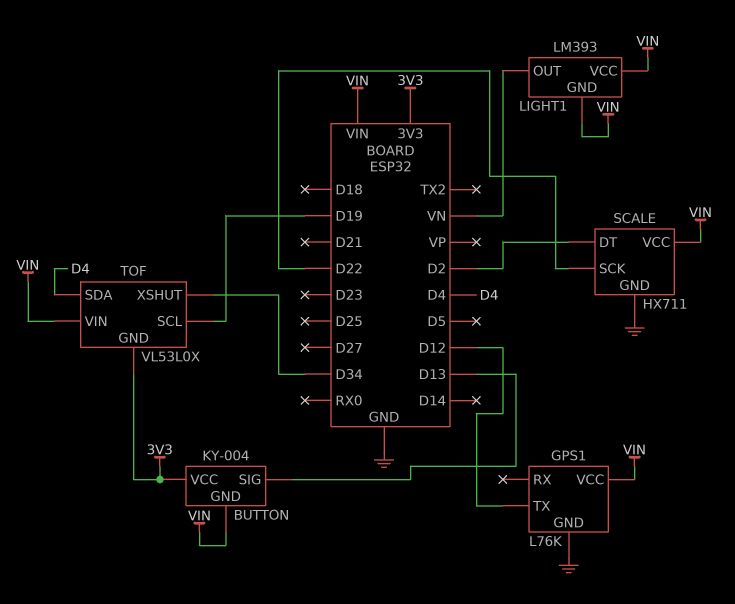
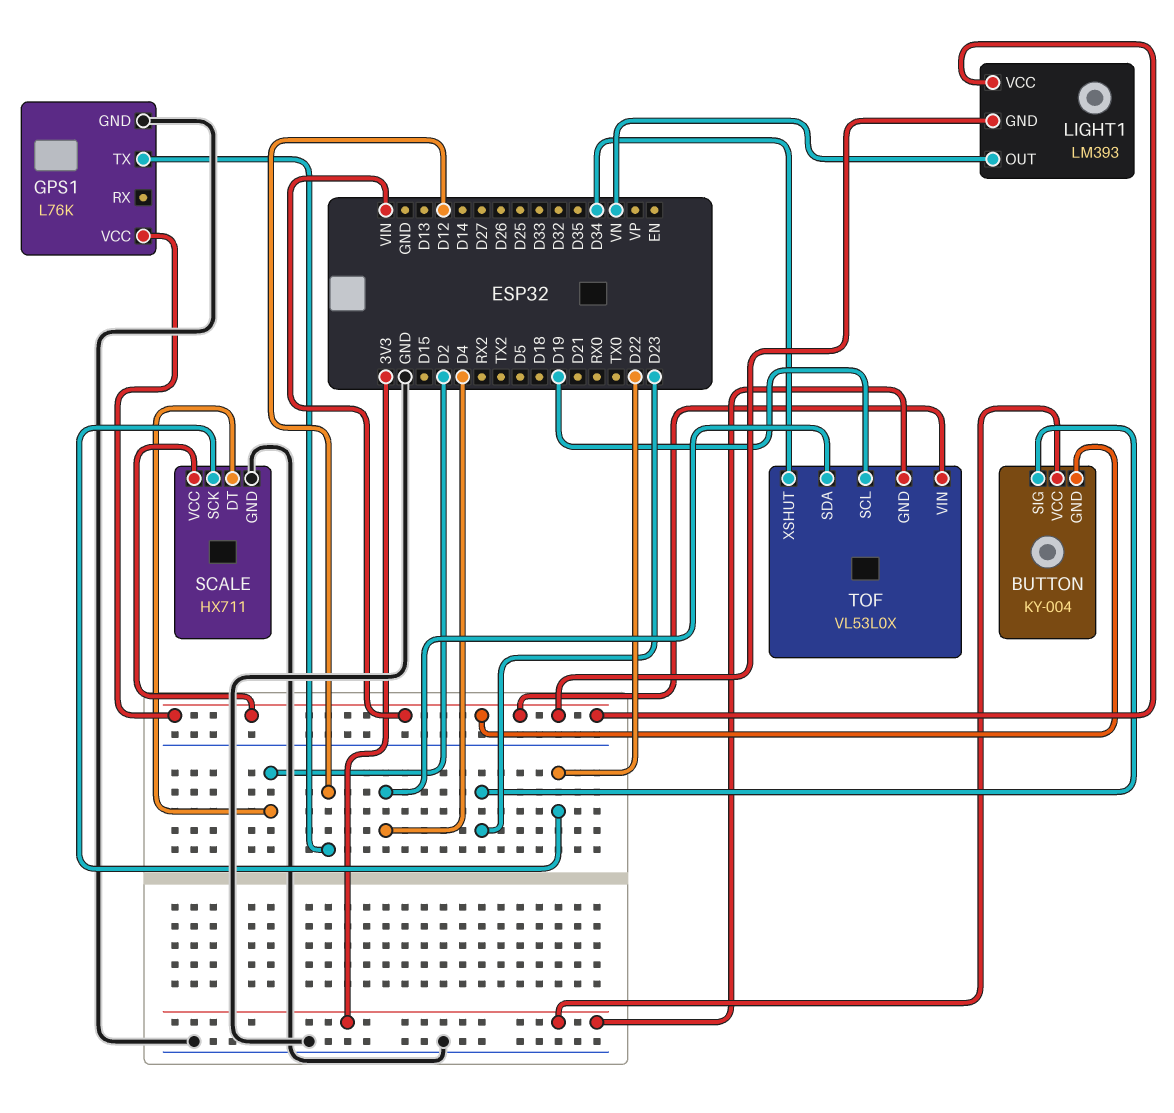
BUTTON pin SIG: D13 -> D23

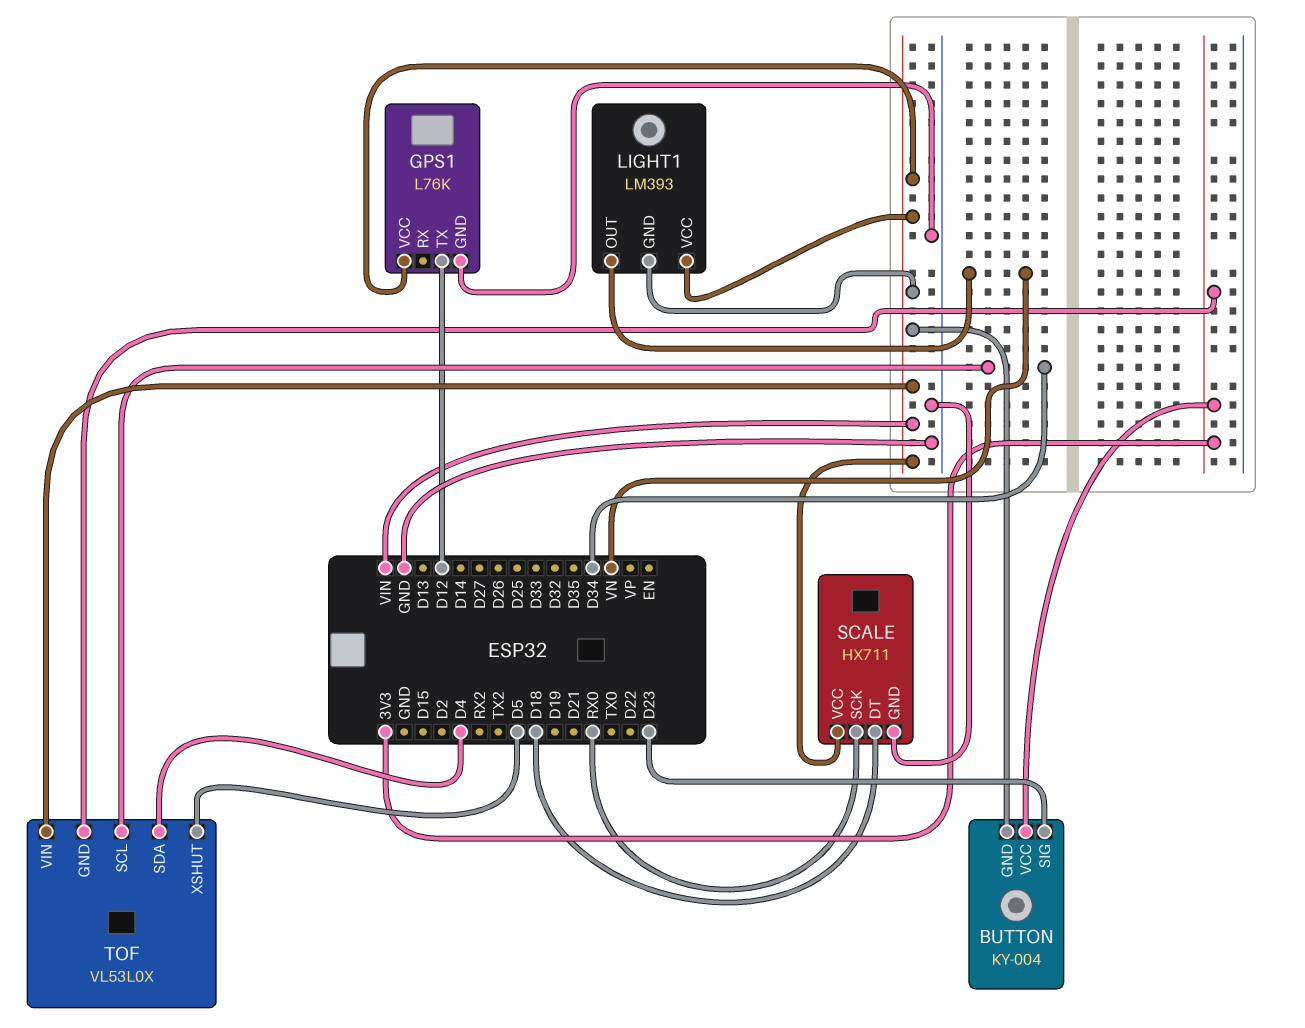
SCALE pin DT: D2 -> D18
SCALE pin SCK: D22 -> RX0
TOF pin SCL: D19 -> D34
TOF pin XSHUT: D34 -> D5

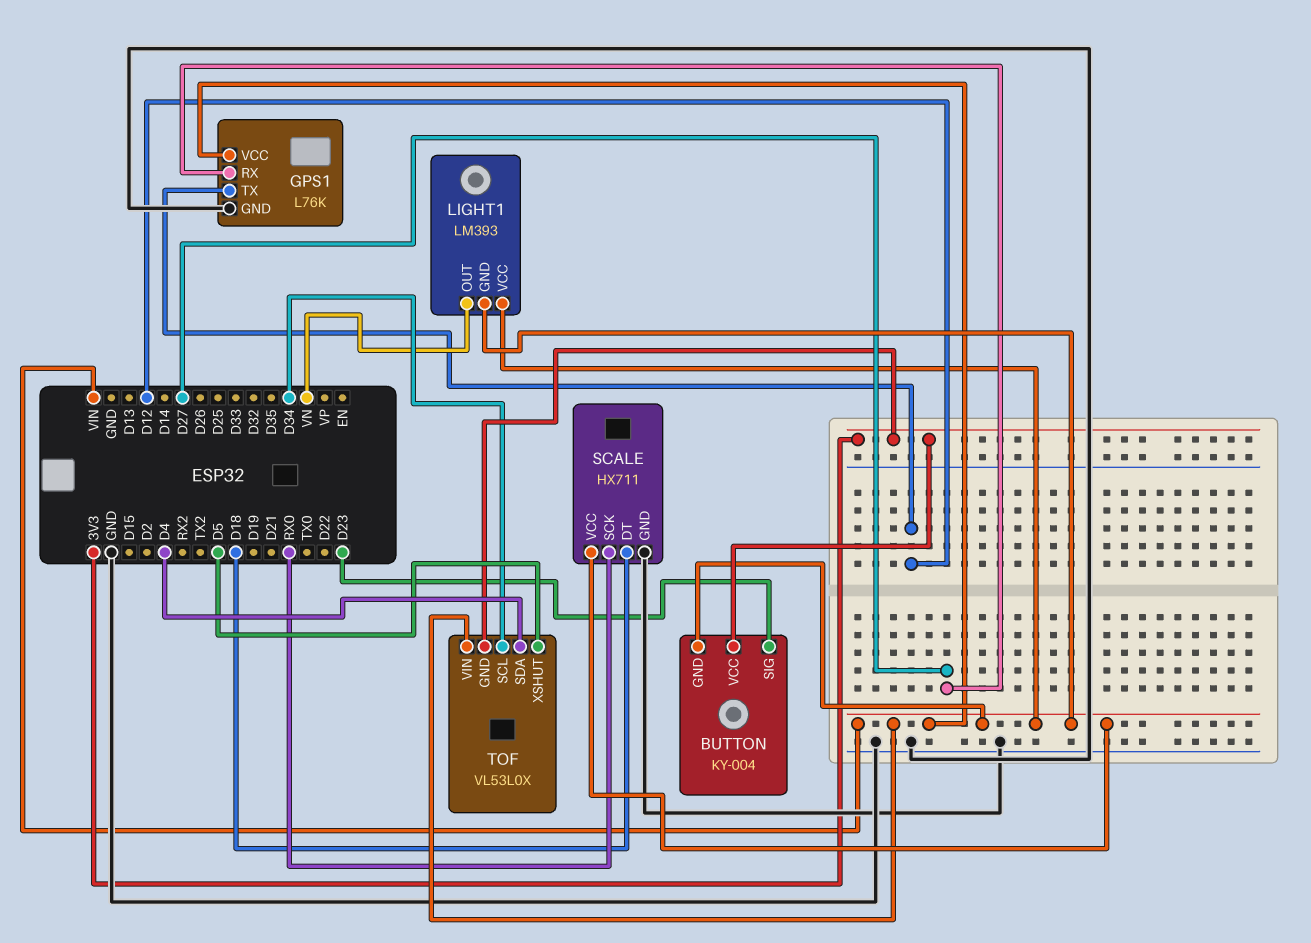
GPS1 pin RX: none -> D27

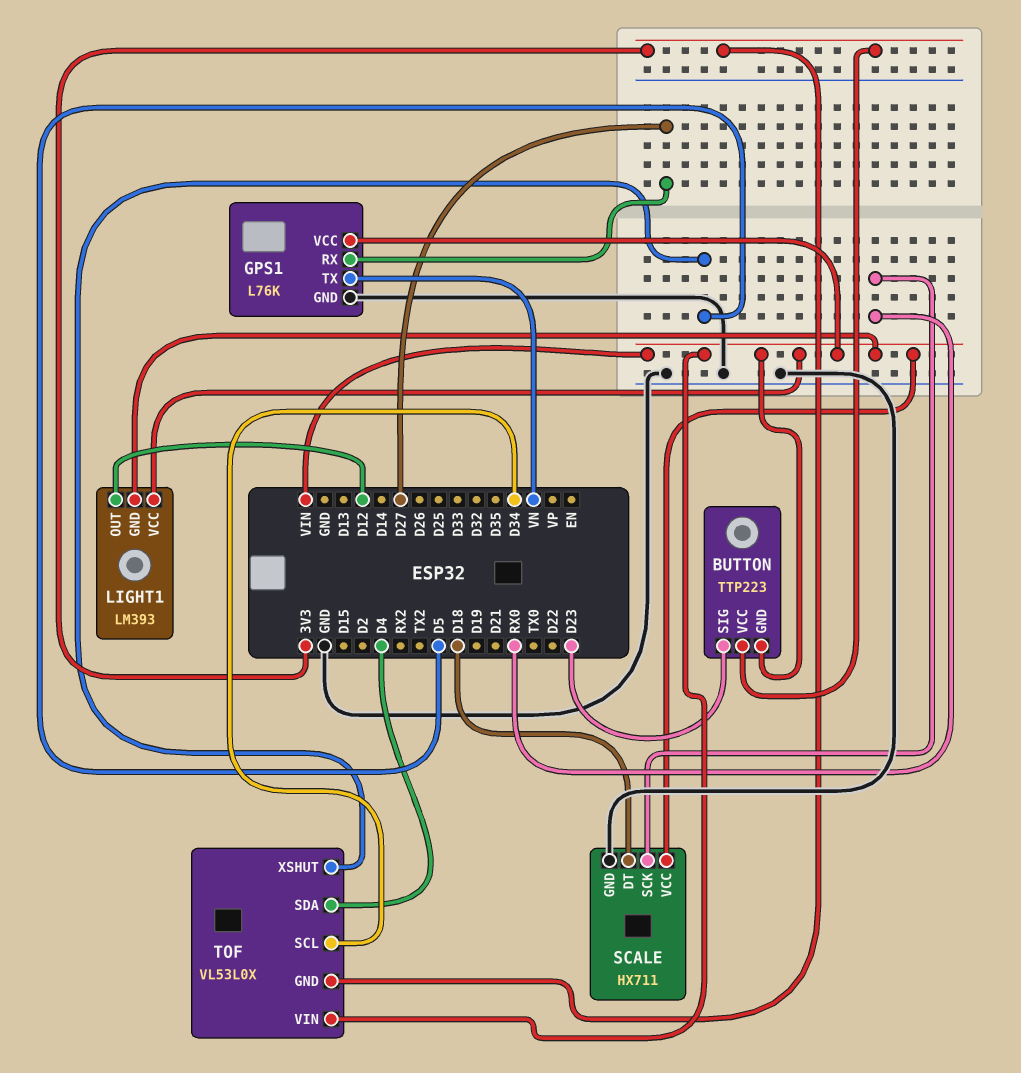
BUTTON: KY-004 -> TTP223
GPS1 pin TX: D12 -> VN
LIGHT1 pin OUT: VN -> D12

